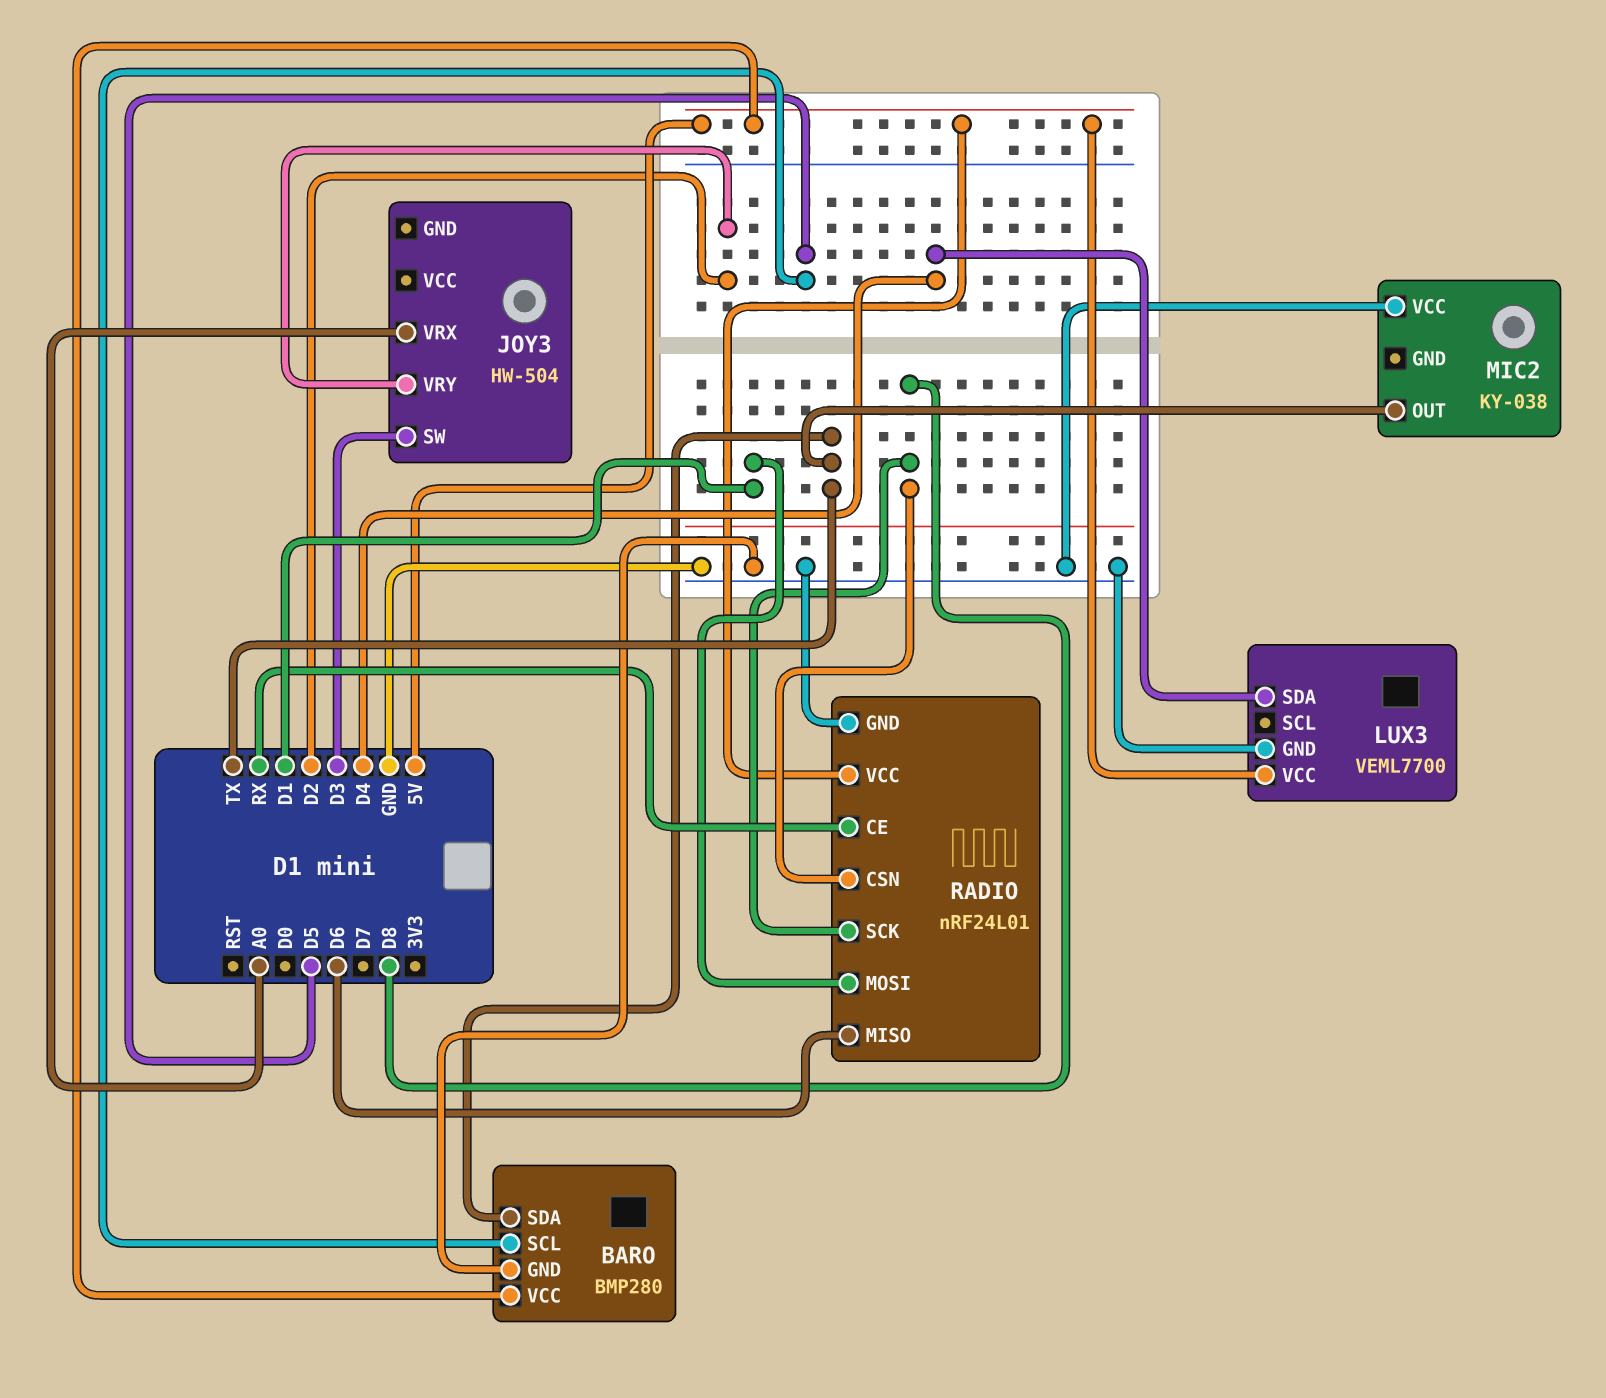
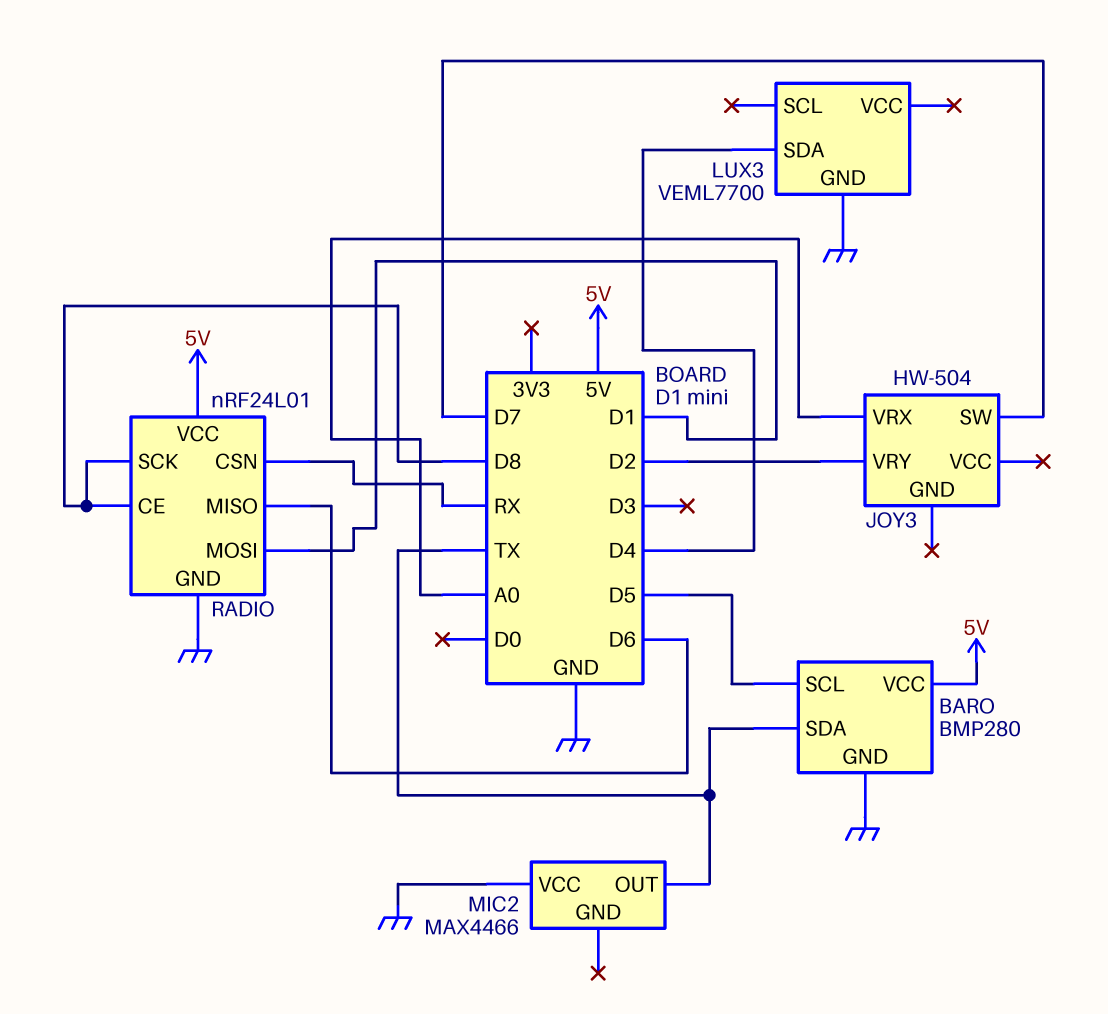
JOY3 pin SW: D3 -> D7
LUX3 pin VCC: 5V -> none
MIC2: KY-038 -> MAX4466
RADIO pin CE: RX -> D8
RADIO pin CSN: D8 -> RX

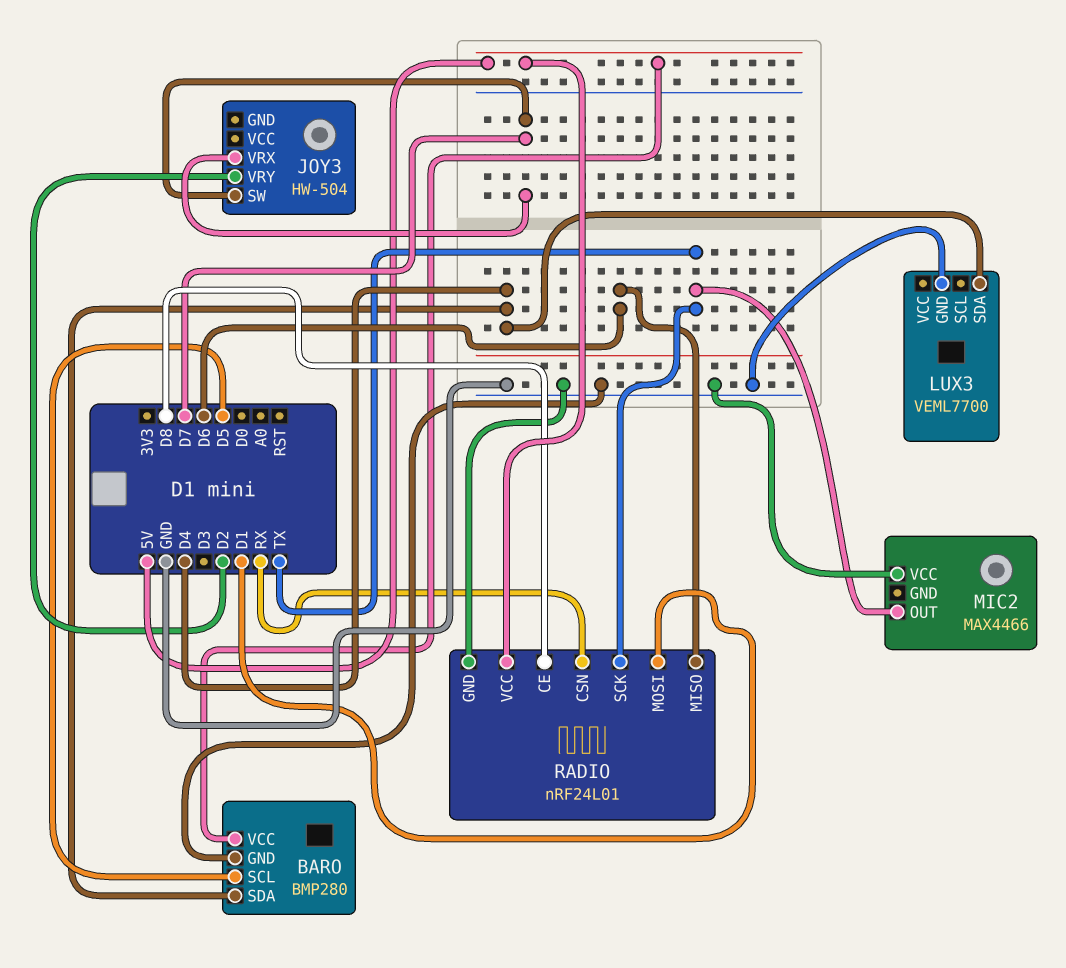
BARO pin SDA: TX -> D4
JOY3 pin VRX: A0 -> D7
RADIO pin SCK: D8 -> TX

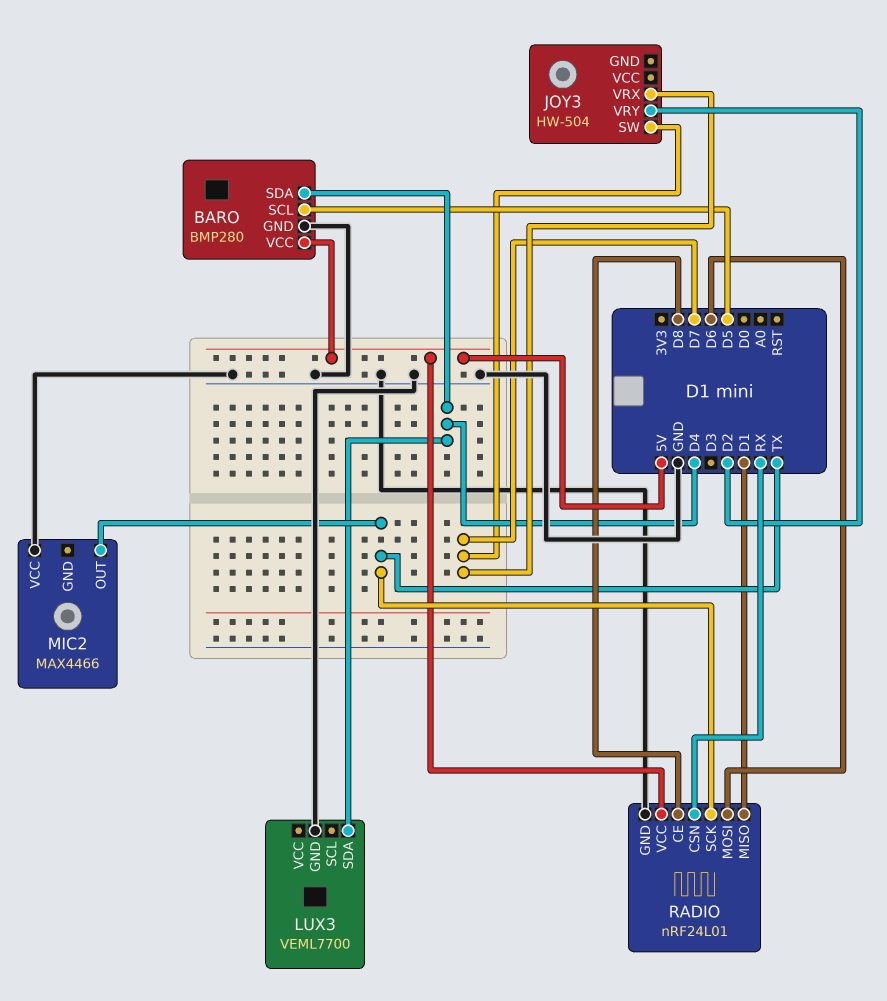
RADIO pin MISO: D6 -> D1
RADIO pin MOSI: D1 -> D6

